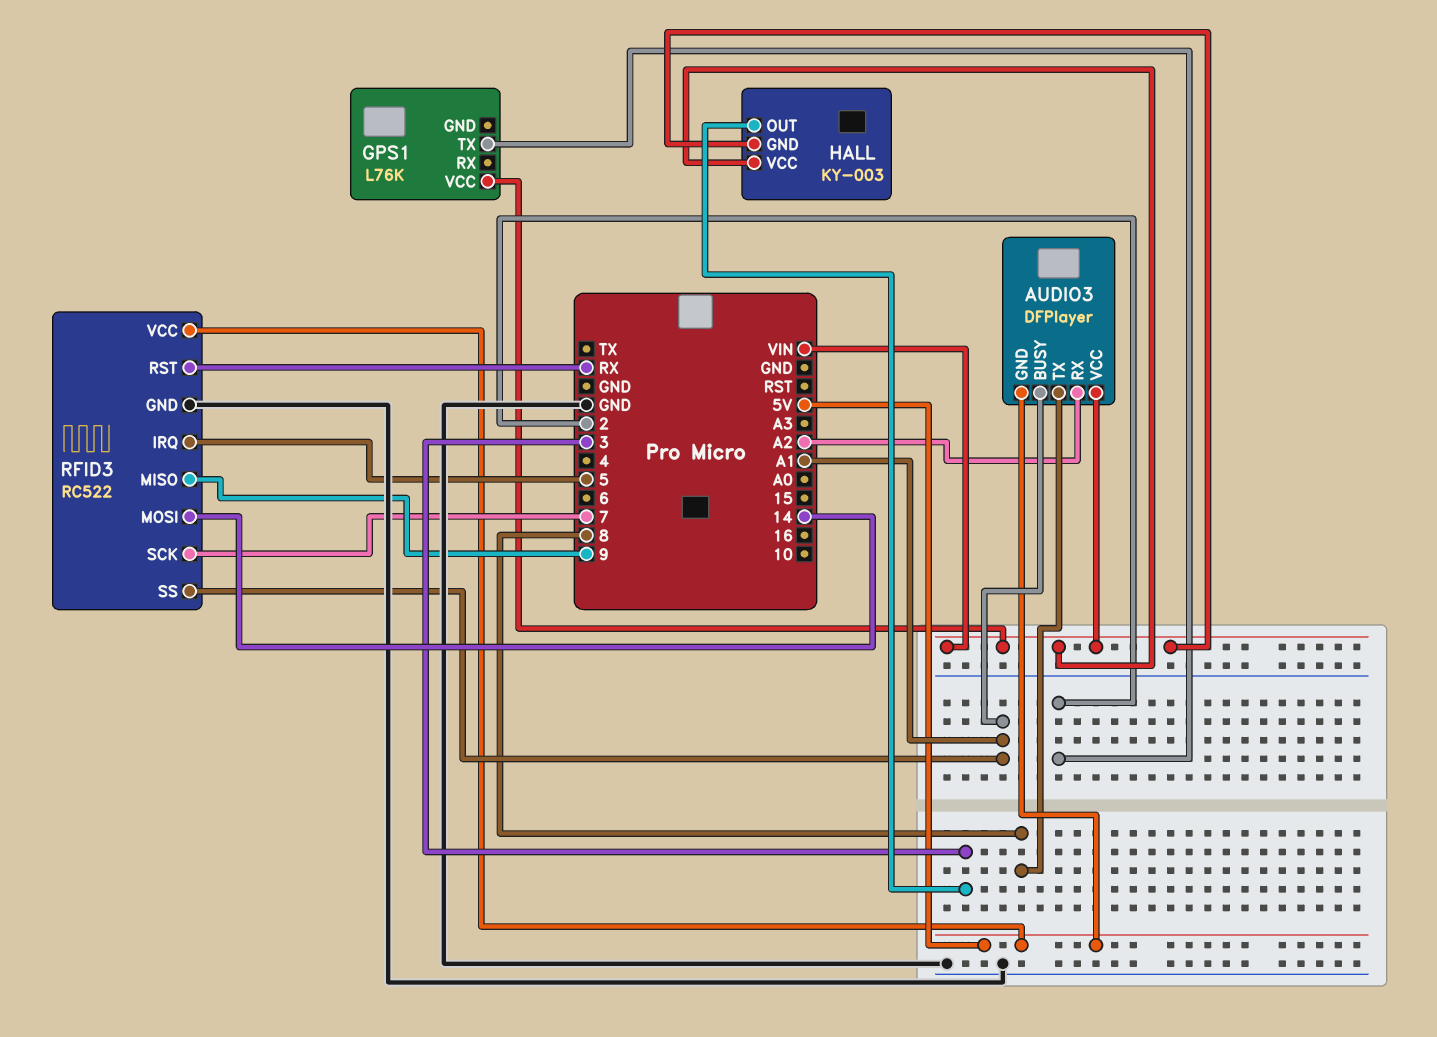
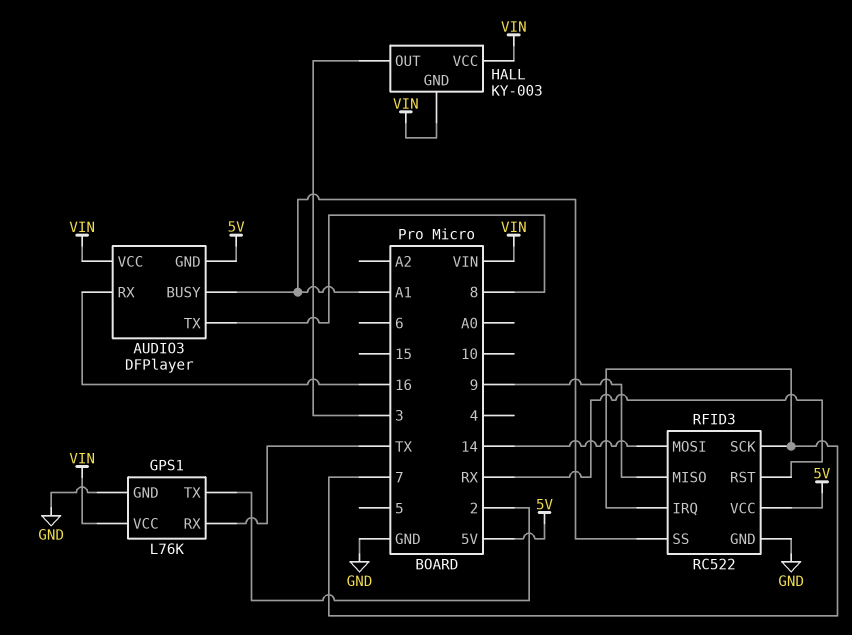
AUDIO3 pin RX: A2 -> 16
GPS1 pin GND: none -> GND
GPS1 pin RX: none -> TX
RFID3 pin IRQ: 5 -> 7

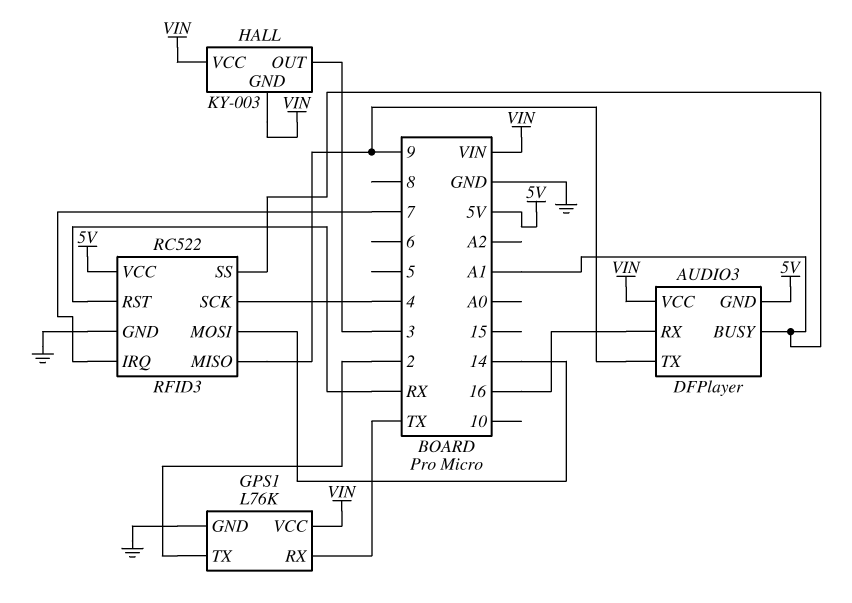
AUDIO3 pin TX: 8 -> 9
RFID3 pin SCK: 7 -> 4

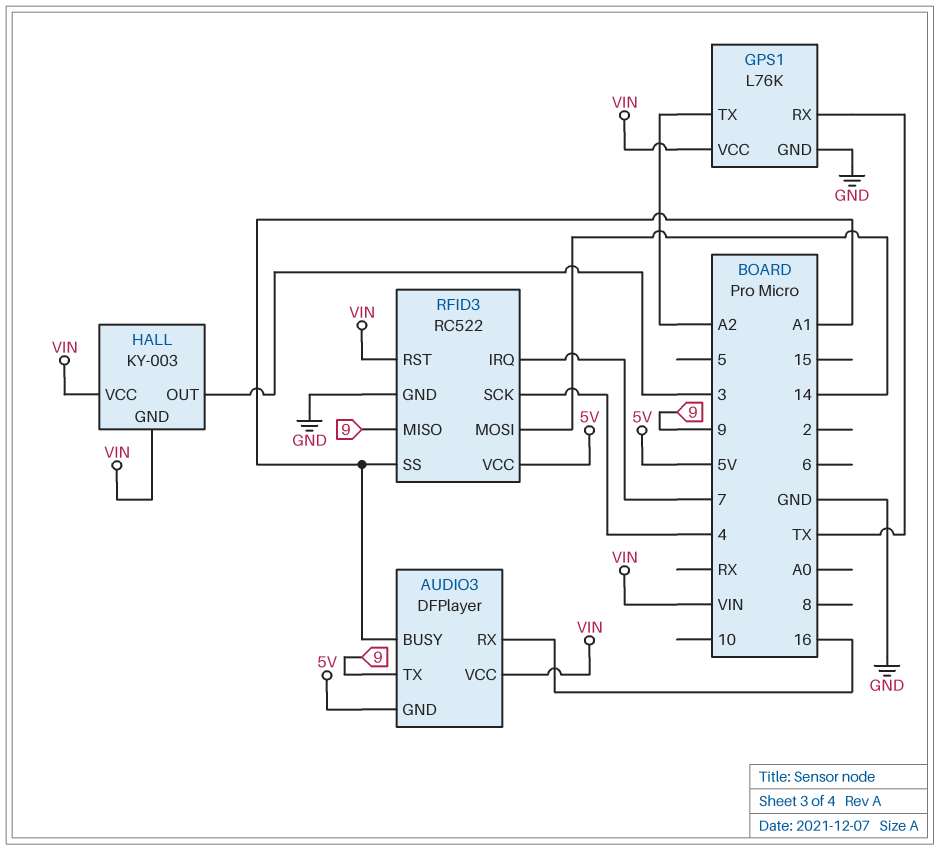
GPS1 pin TX: 2 -> A2
RFID3 pin RST: RX -> VIN

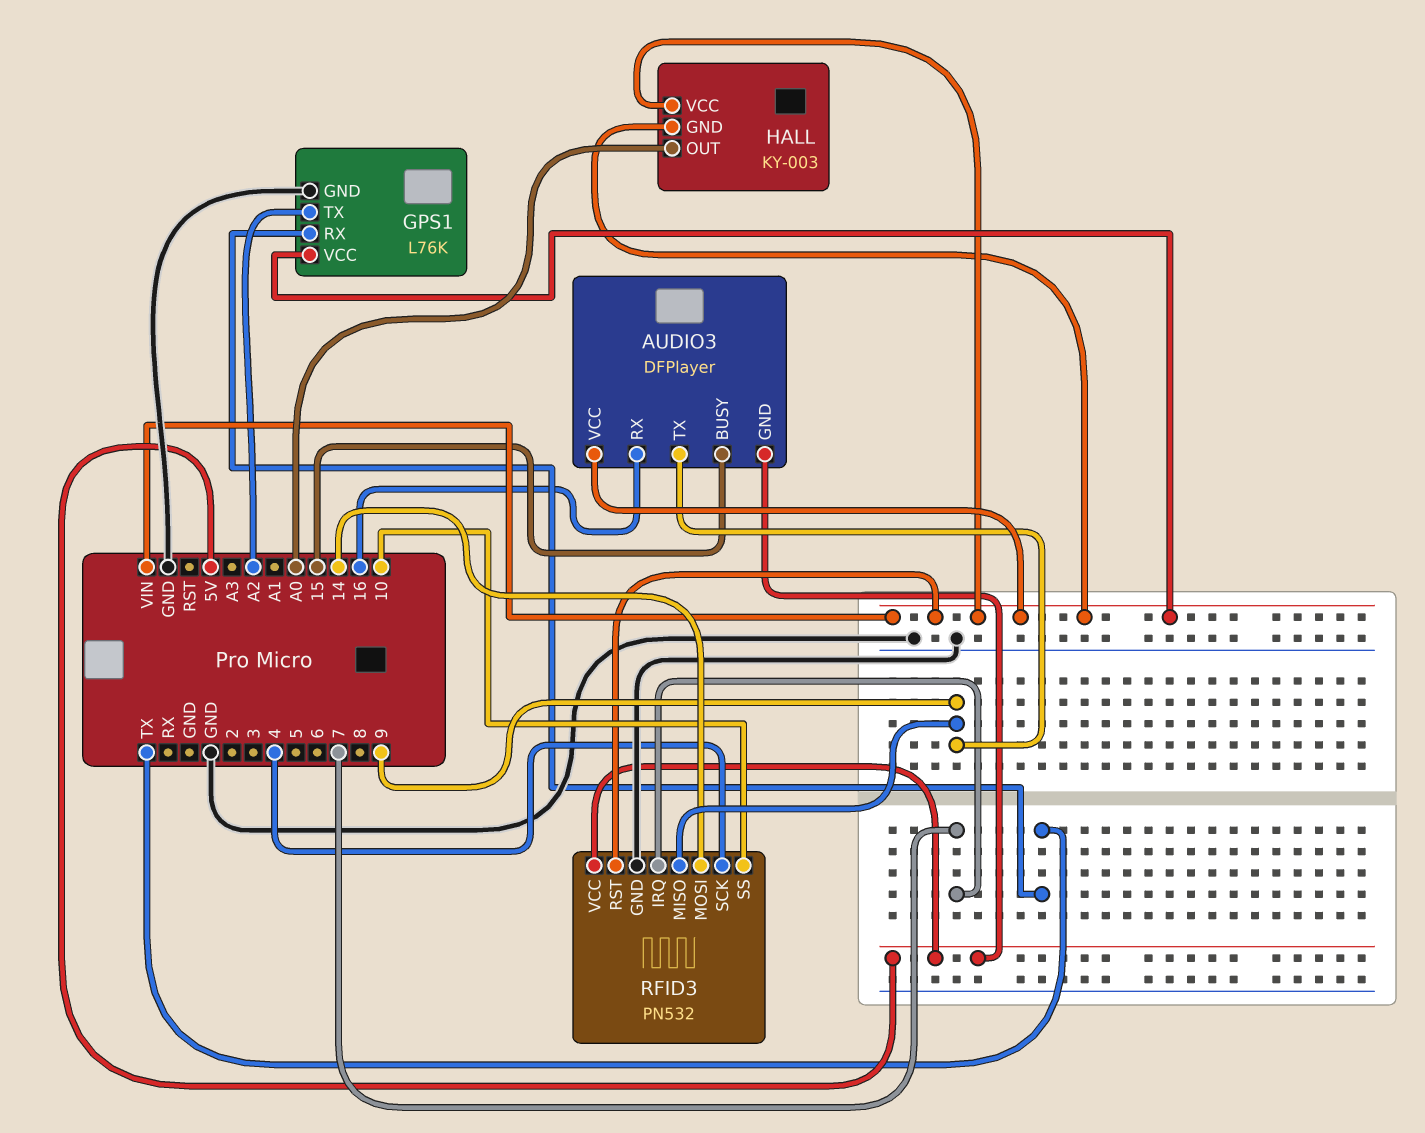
AUDIO3 pin BUSY: A1 -> 15
HALL pin OUT: 3 -> A0
RFID3: RC522 -> PN532
RFID3 pin SS: A1 -> 10

